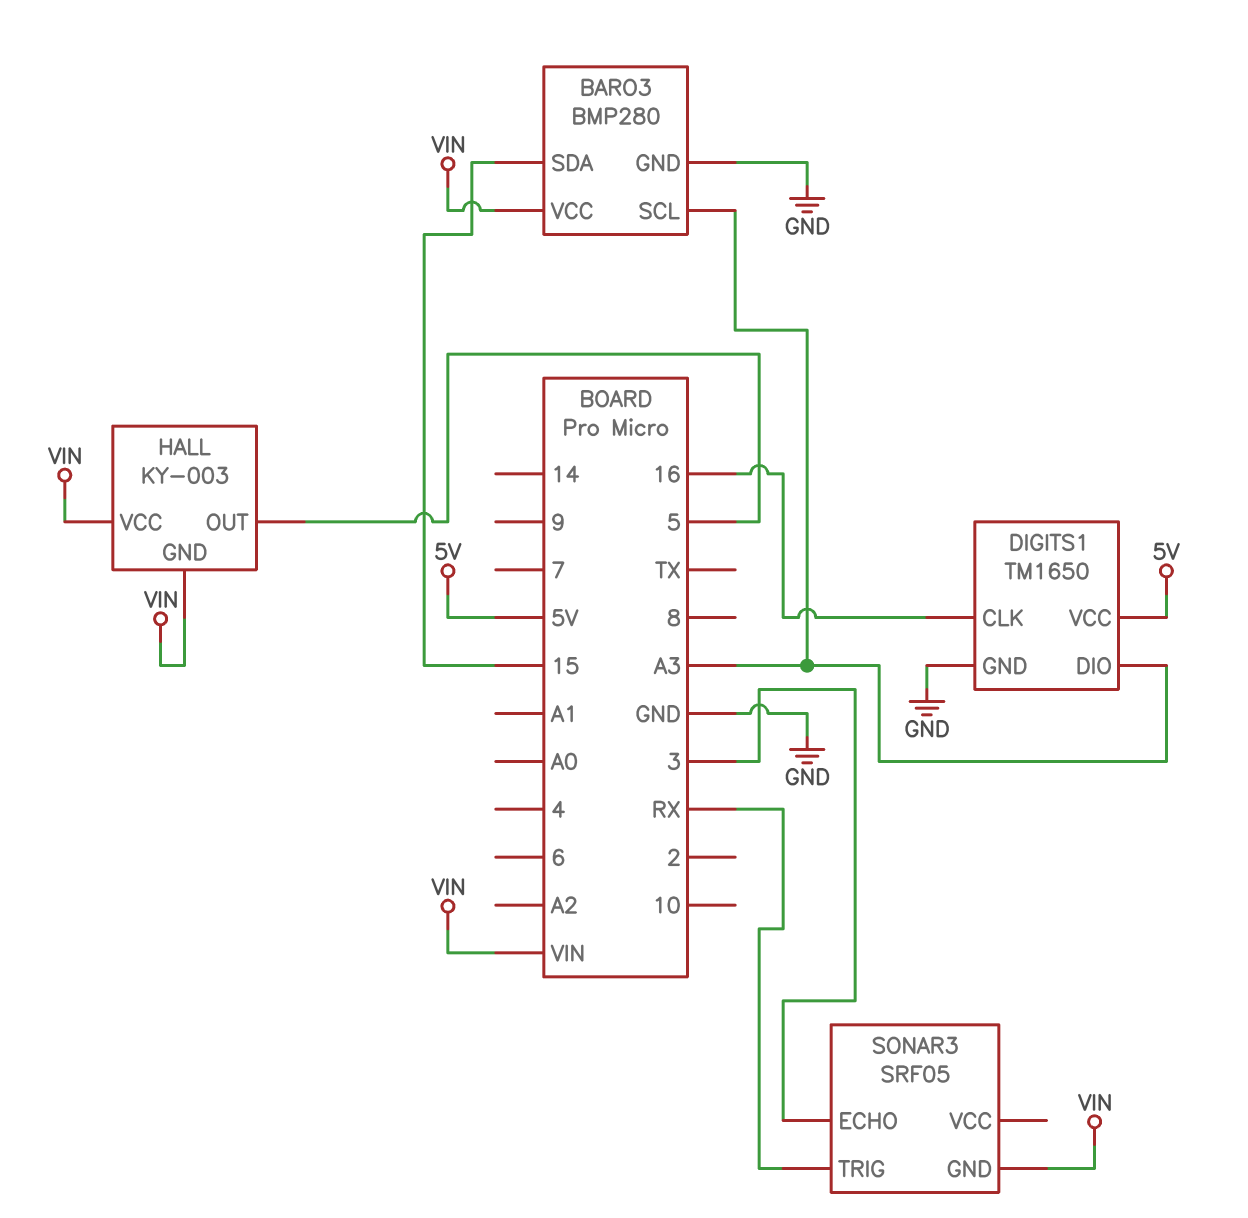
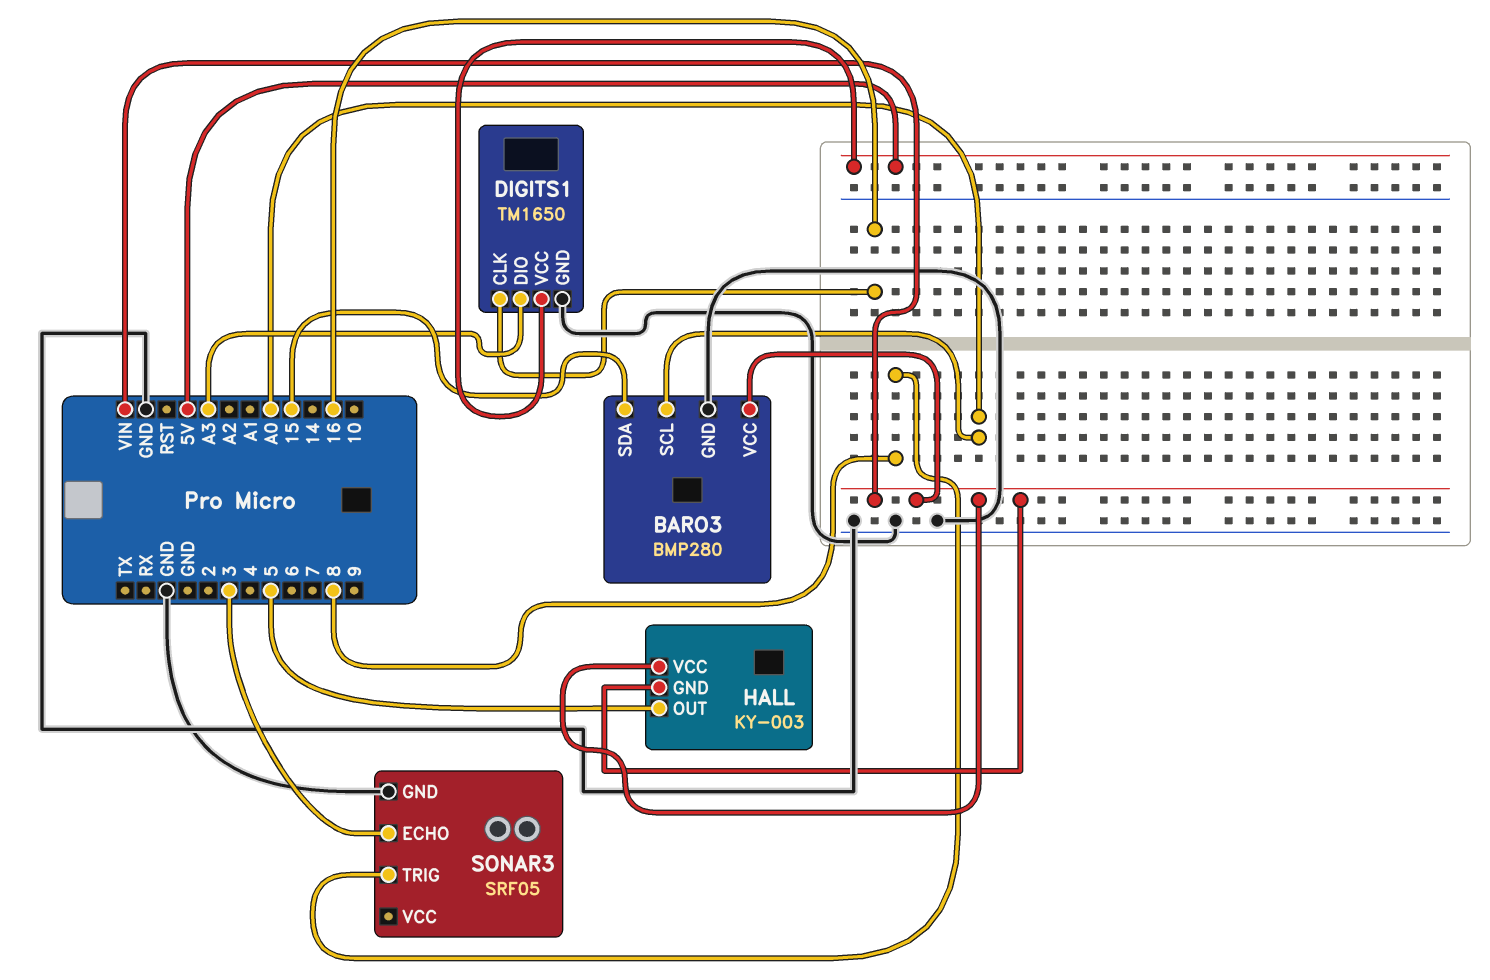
BARO3 pin SCL: A3 -> A0
SONAR3 pin GND: VIN -> GND
SONAR3 pin TRIG: RX -> 8

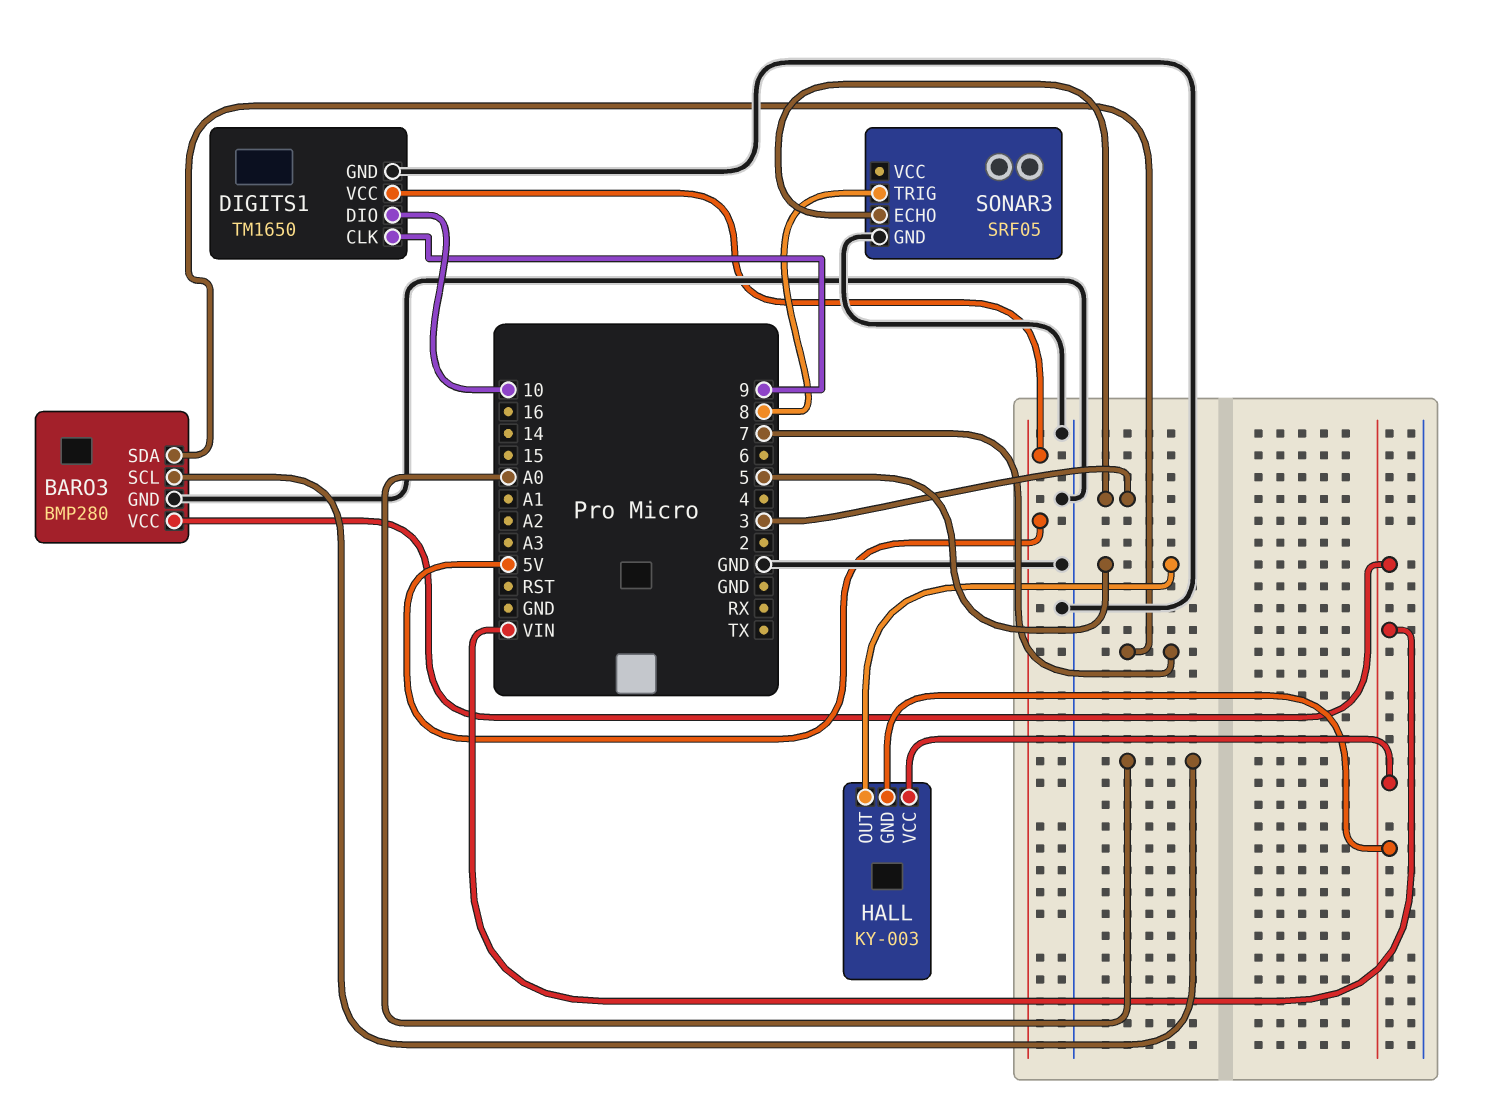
BARO3 pin SDA: 15 -> 7
DIGITS1 pin CLK: 16 -> 9
DIGITS1 pin DIO: A3 -> 10

